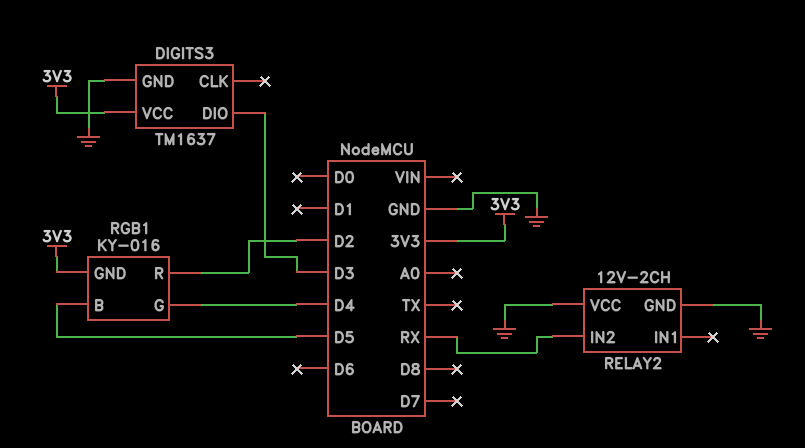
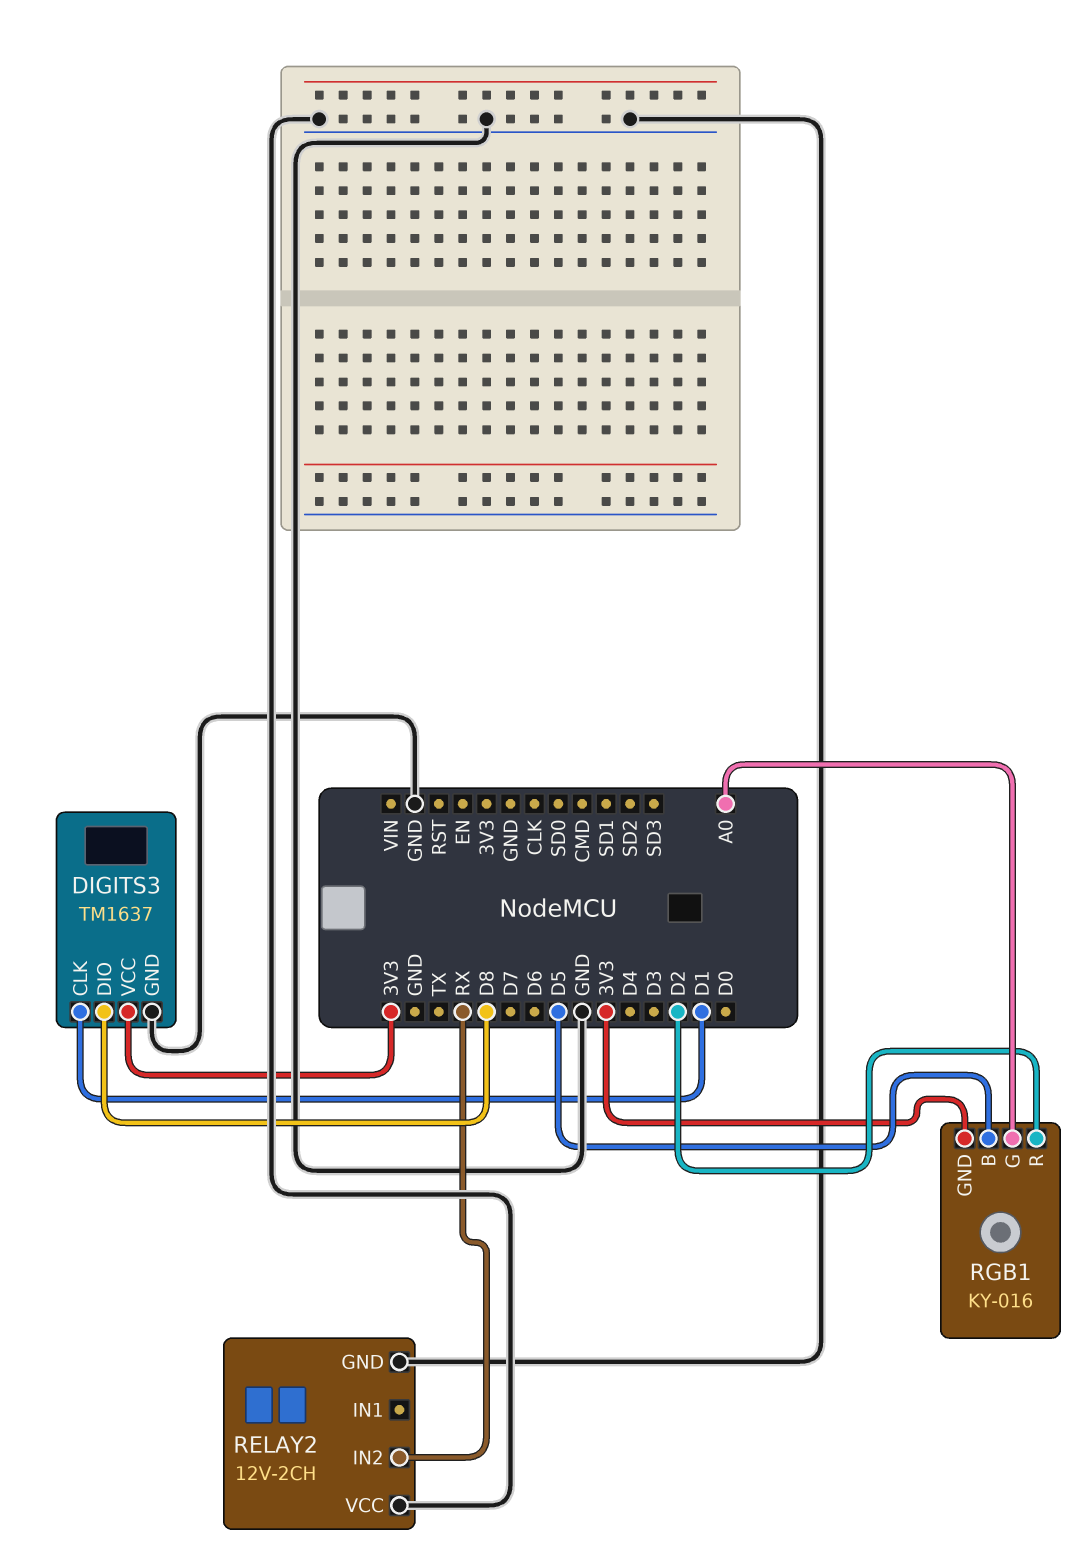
DIGITS3 pin CLK: none -> D1
DIGITS3 pin DIO: D3 -> D8
RGB1 pin G: D4 -> A0

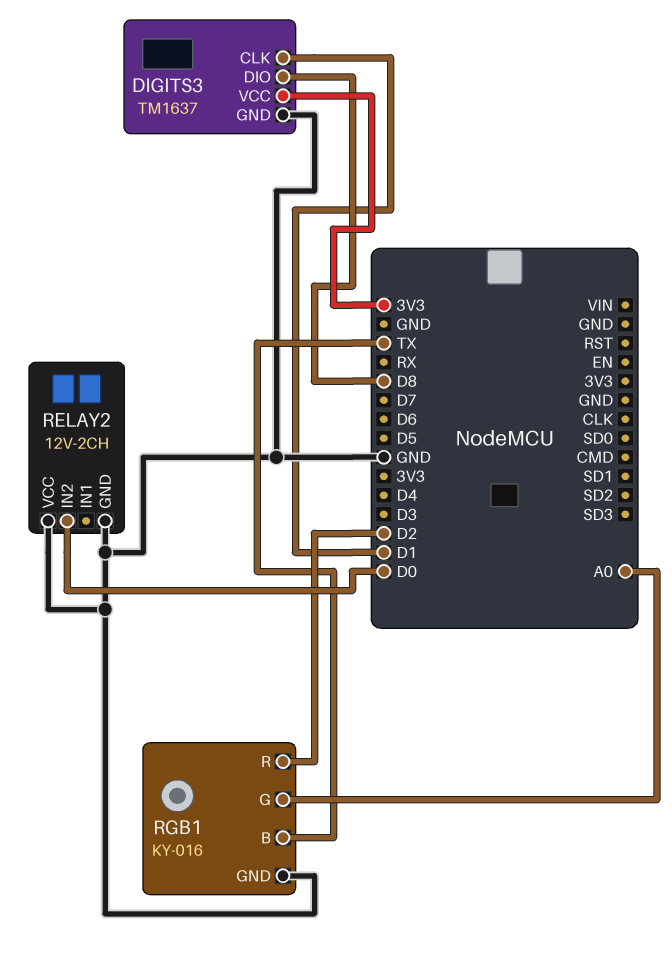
RELAY2 pin IN2: RX -> D0
RGB1 pin B: D5 -> TX
RGB1 pin GND: 3V3 -> GND

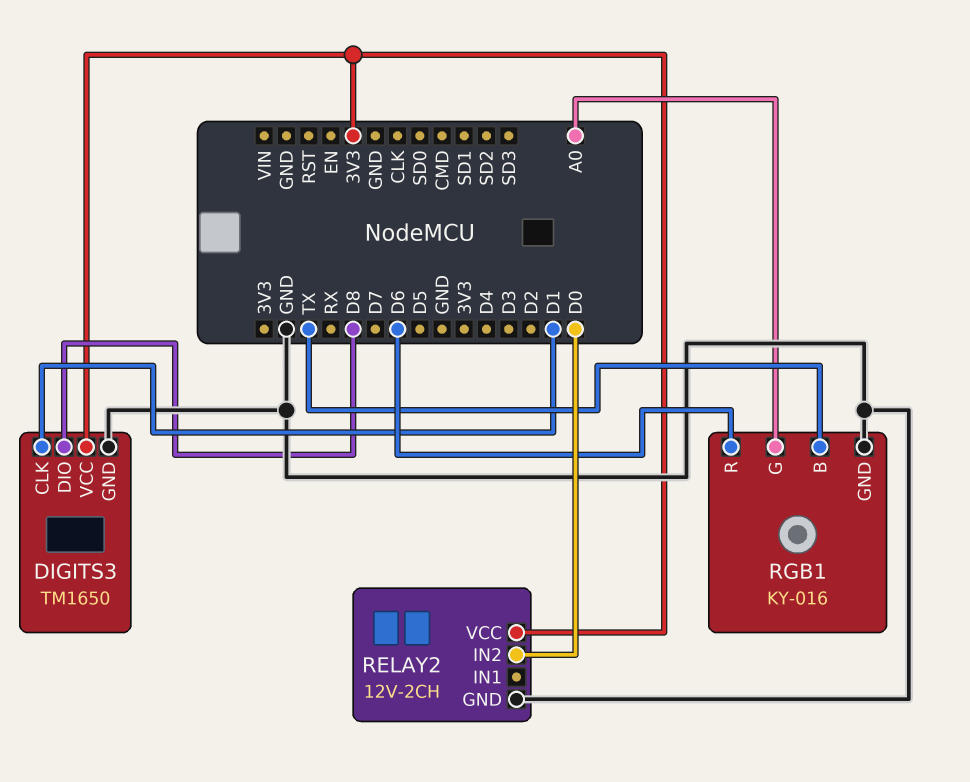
DIGITS3: TM1637 -> TM1650
RELAY2 pin VCC: GND -> 3V3
RGB1 pin R: D2 -> D6

